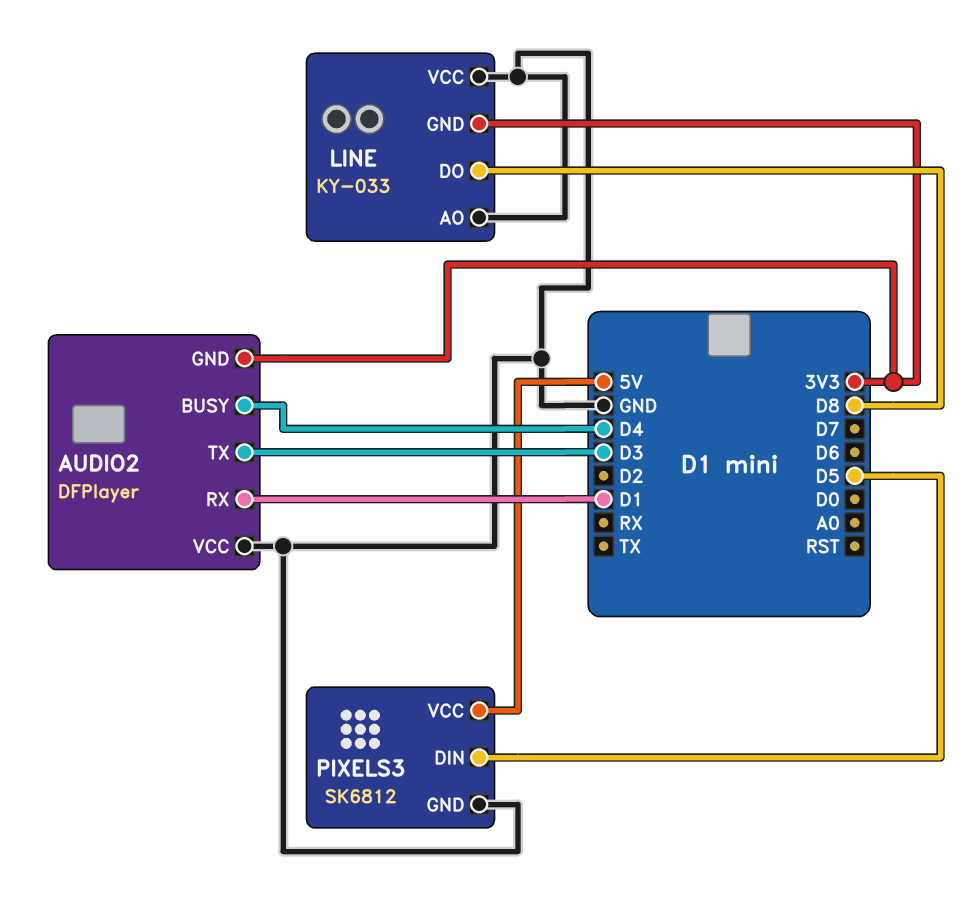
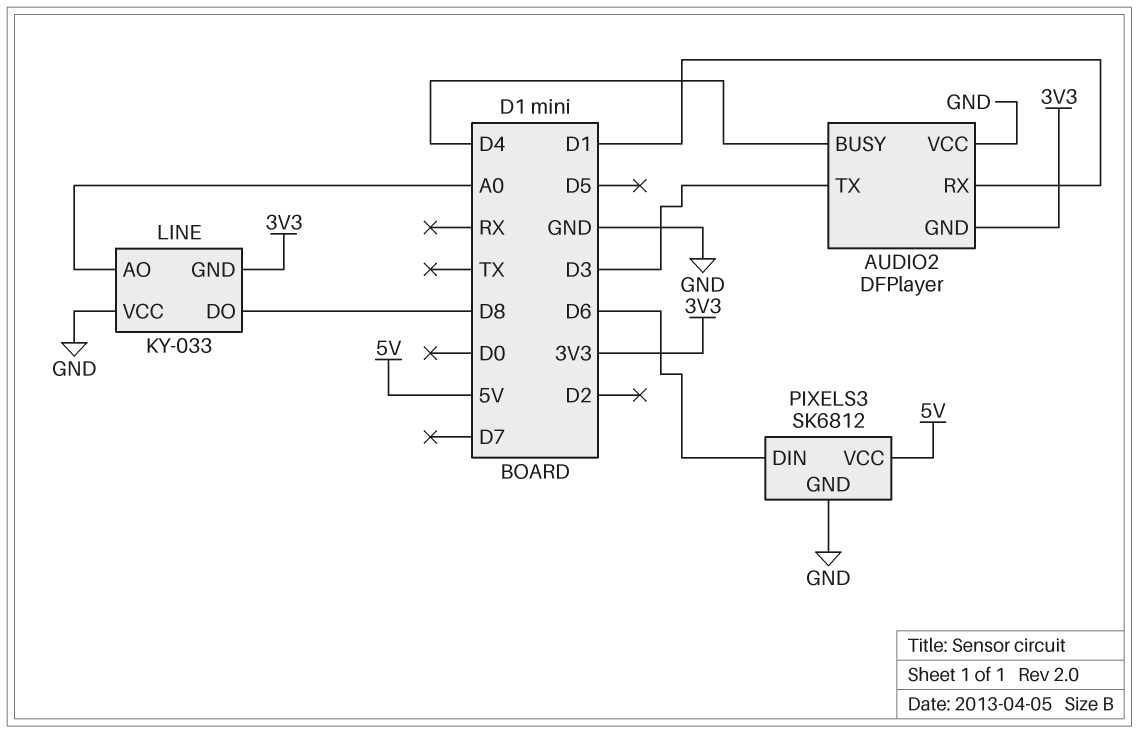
LINE pin AO: GND -> A0
PIXELS3 pin DIN: D5 -> D6

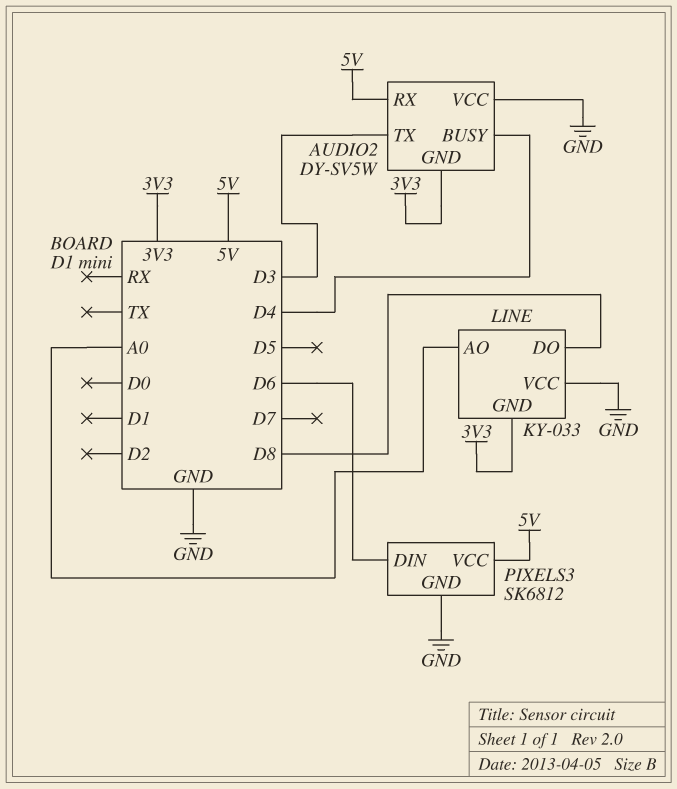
AUDIO2: DFPlayer -> DY-SV5W
AUDIO2 pin RX: D1 -> 5V

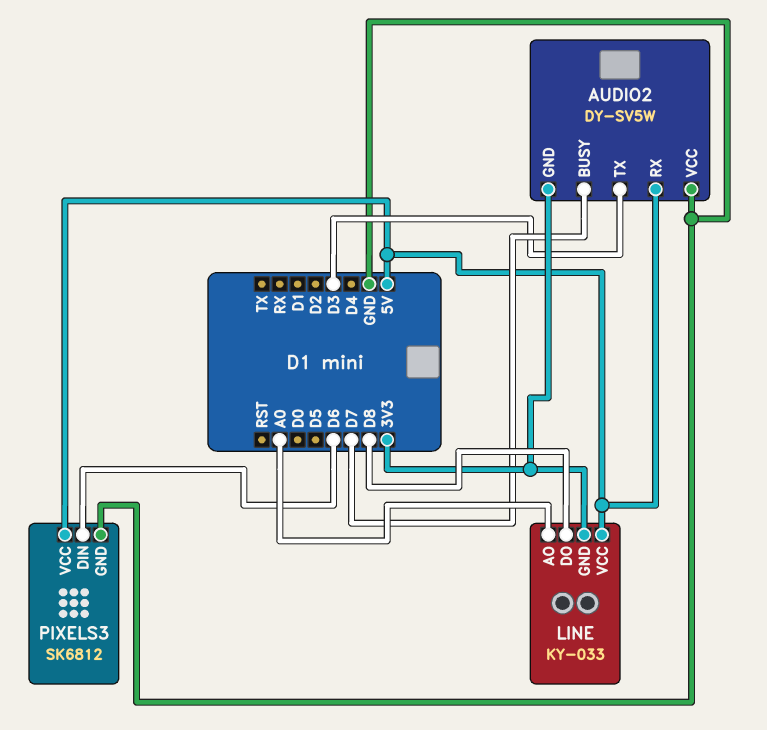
AUDIO2 pin BUSY: D4 -> D7
LINE pin VCC: GND -> 5V

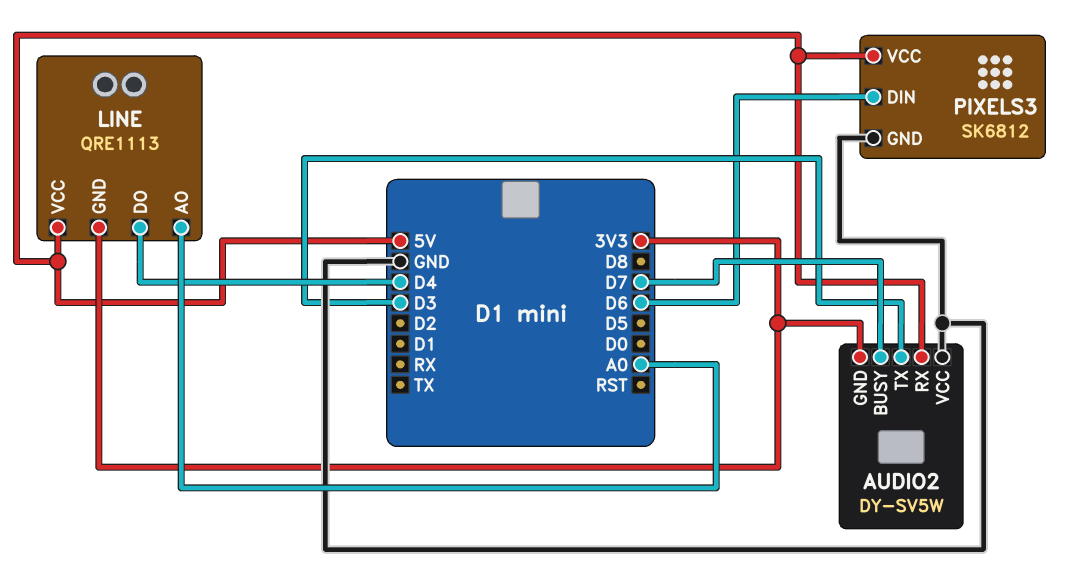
LINE: KY-033 -> QRE1113
LINE pin DO: D8 -> D4

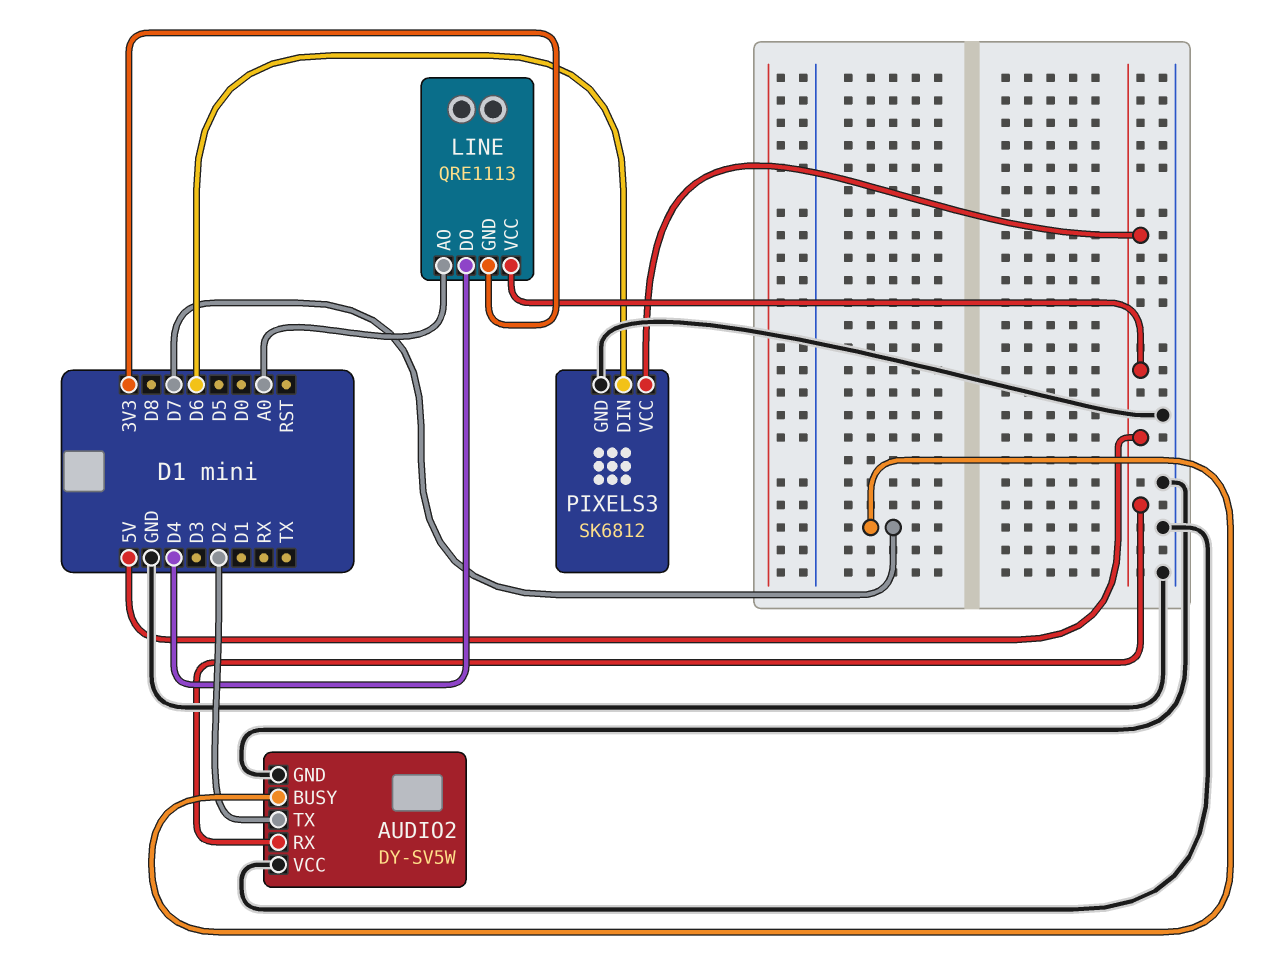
AUDIO2 pin GND: 3V3 -> GND
AUDIO2 pin TX: D3 -> D2

